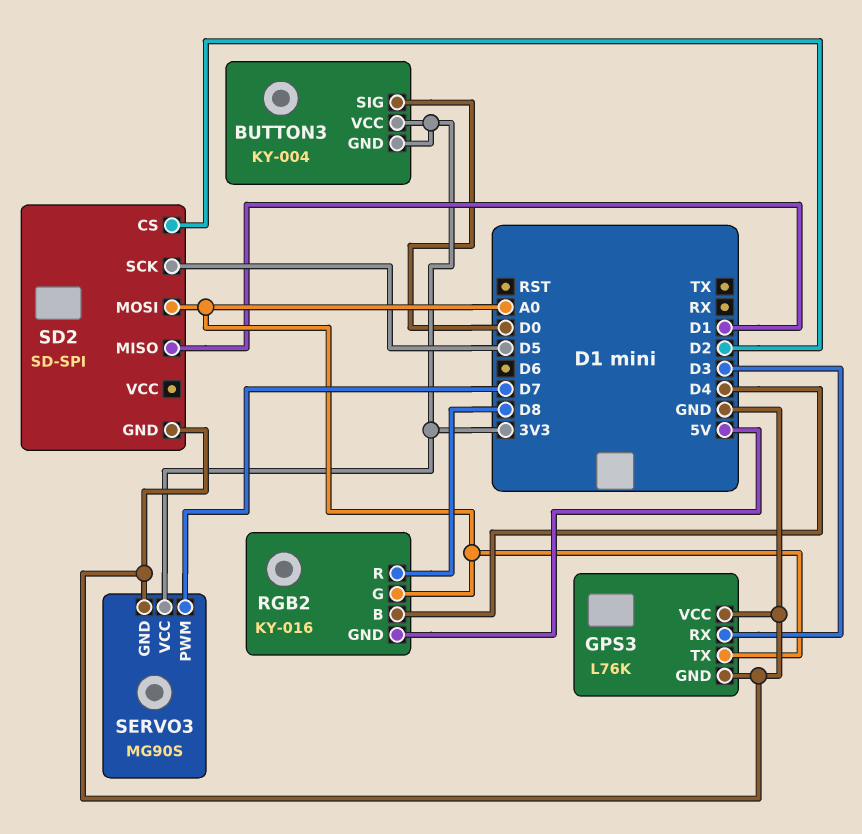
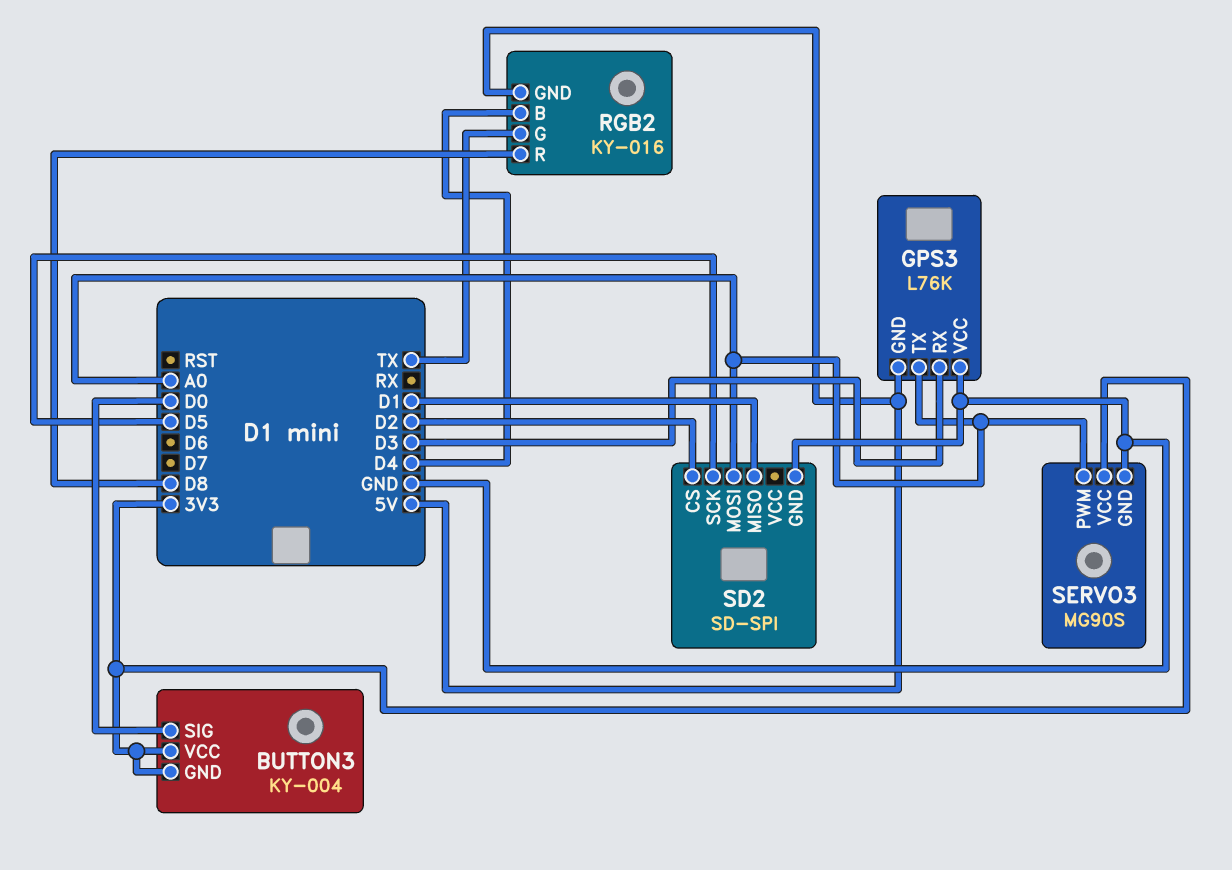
GPS3 pin GND: GND -> 5V
RGB2 pin G: A0 -> TX
SERVO3 pin PWM: D7 -> A0

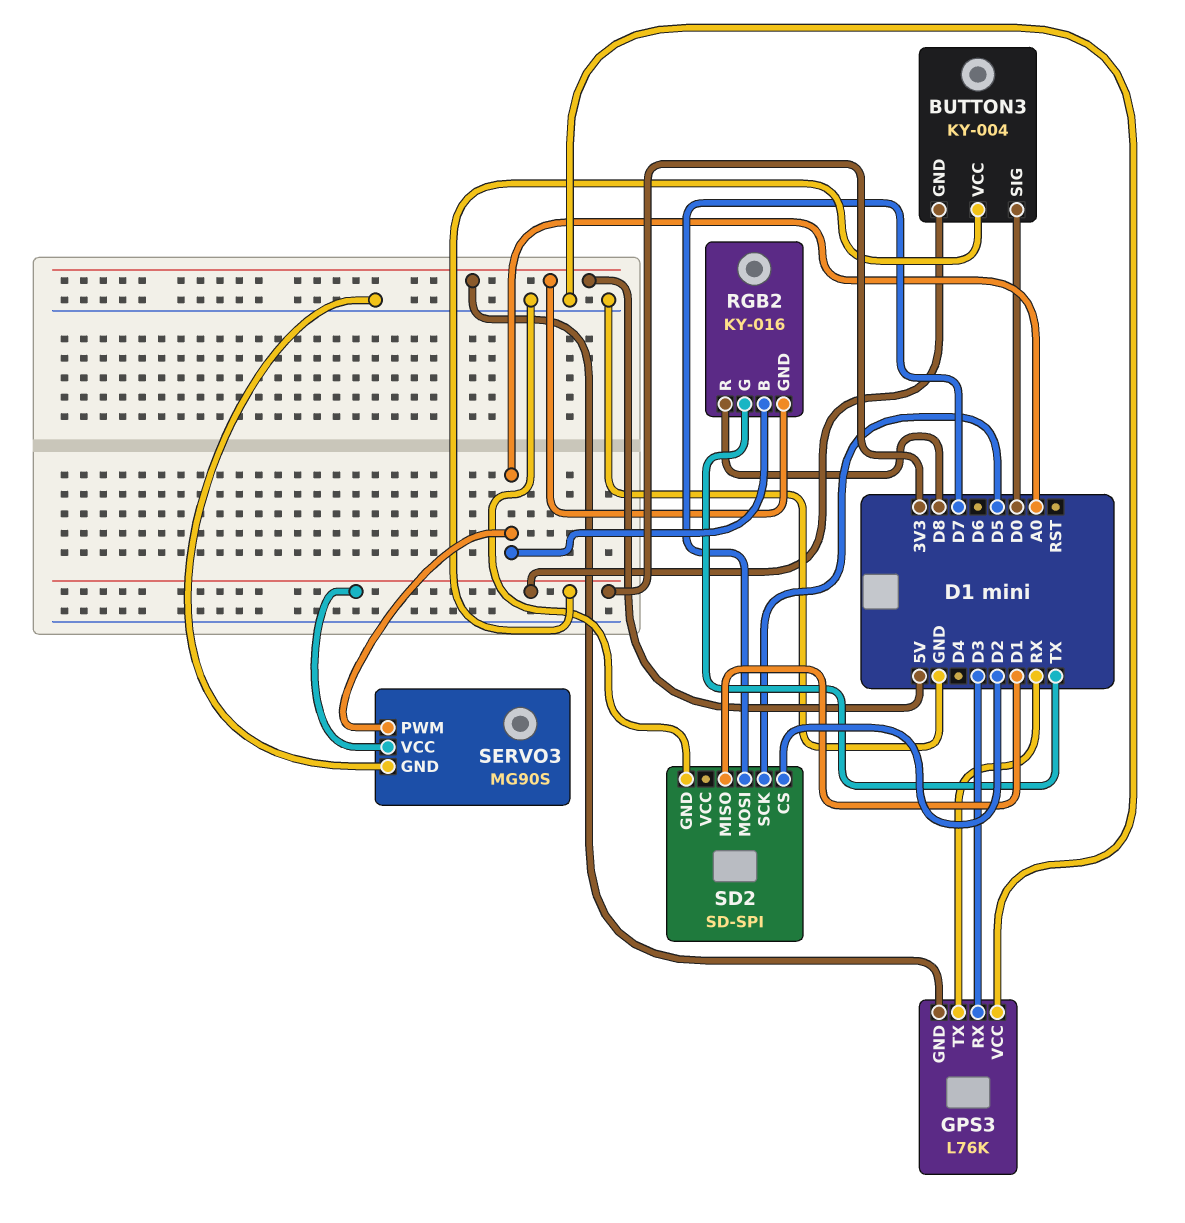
GPS3 pin TX: A0 -> RX
RGB2 pin B: D4 -> A0
SD2 pin MOSI: A0 -> D7

